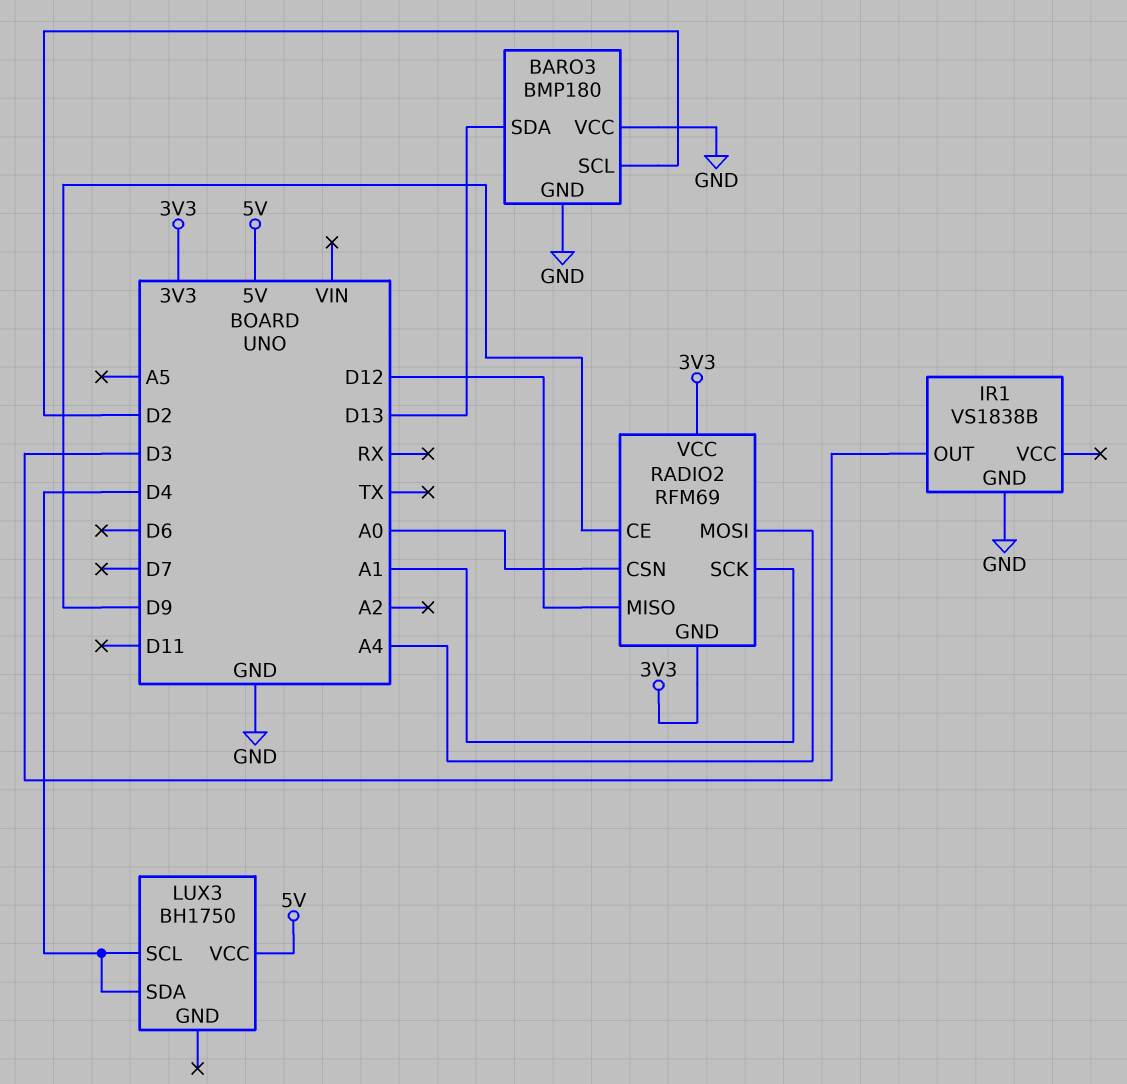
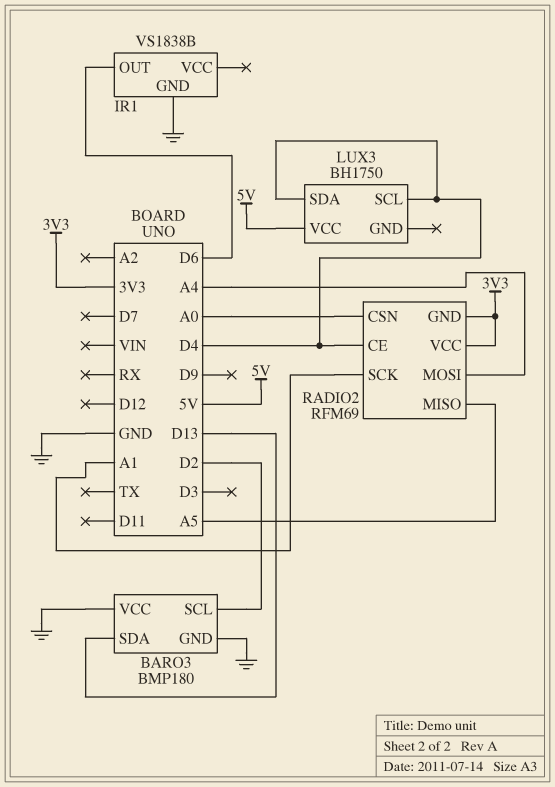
IR1 pin OUT: D3 -> D6
RADIO2 pin CE: D9 -> D4
RADIO2 pin MISO: D12 -> A5

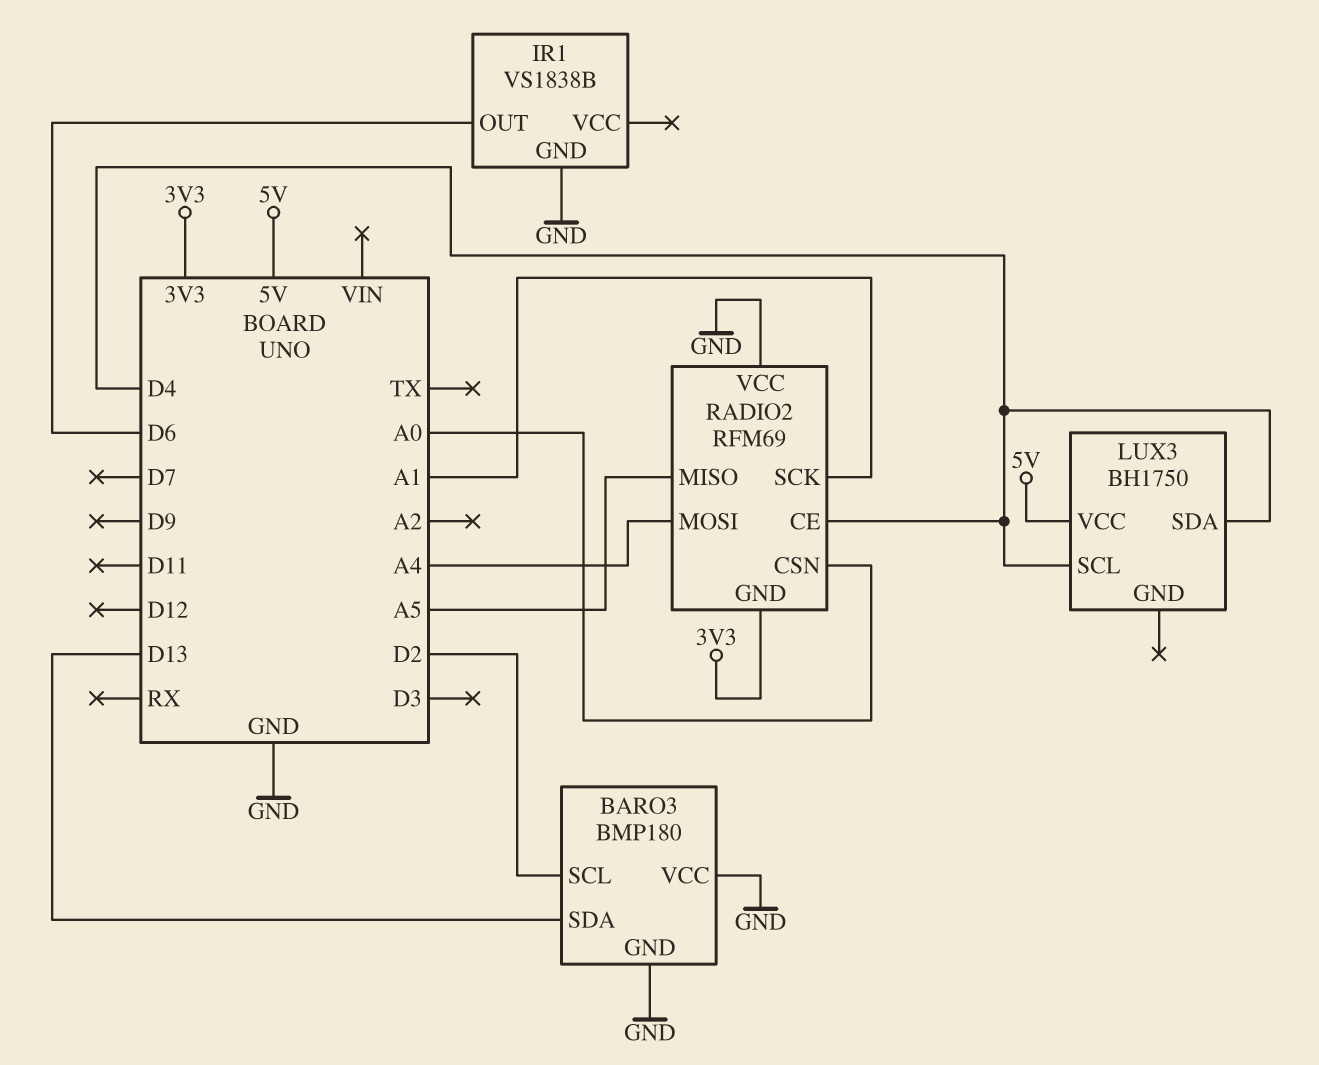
RADIO2 pin VCC: 3V3 -> GND

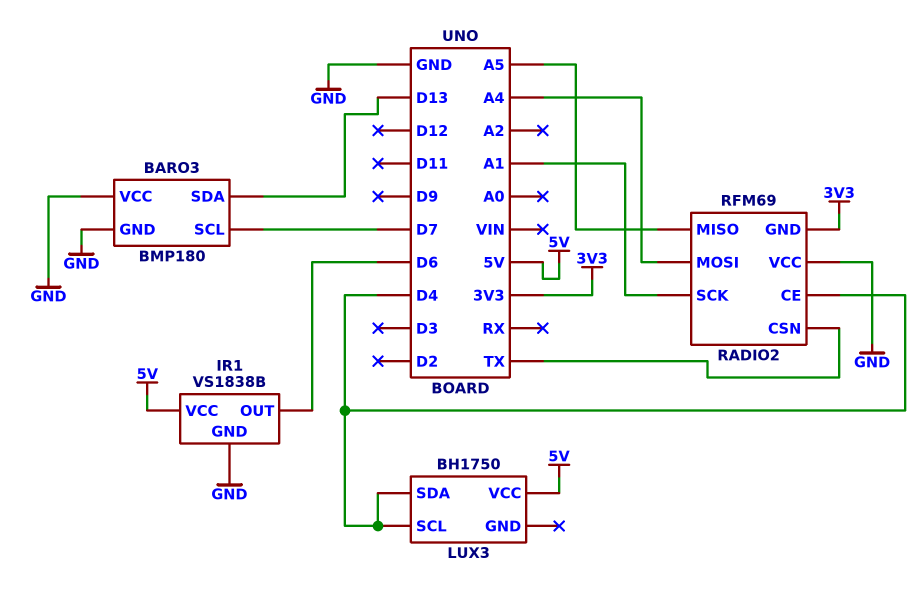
BARO3 pin SCL: D2 -> D7
IR1 pin VCC: none -> 5V
RADIO2 pin CSN: A0 -> TX

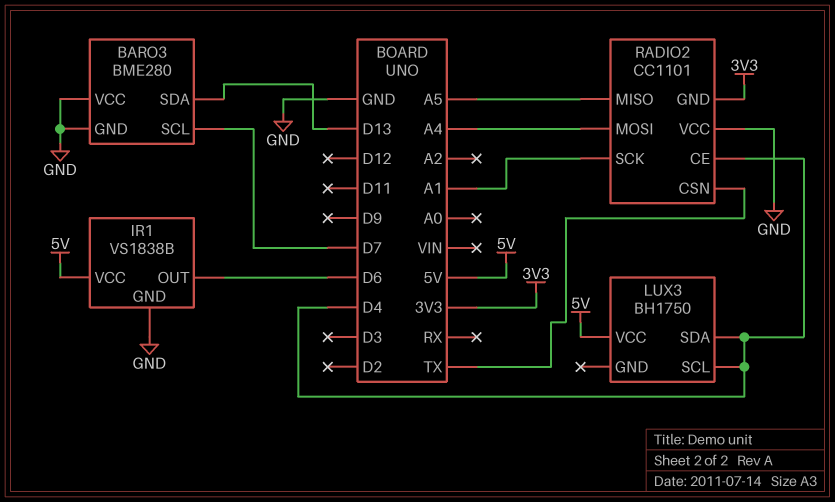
BARO3: BMP180 -> BME280
RADIO2: RFM69 -> CC1101

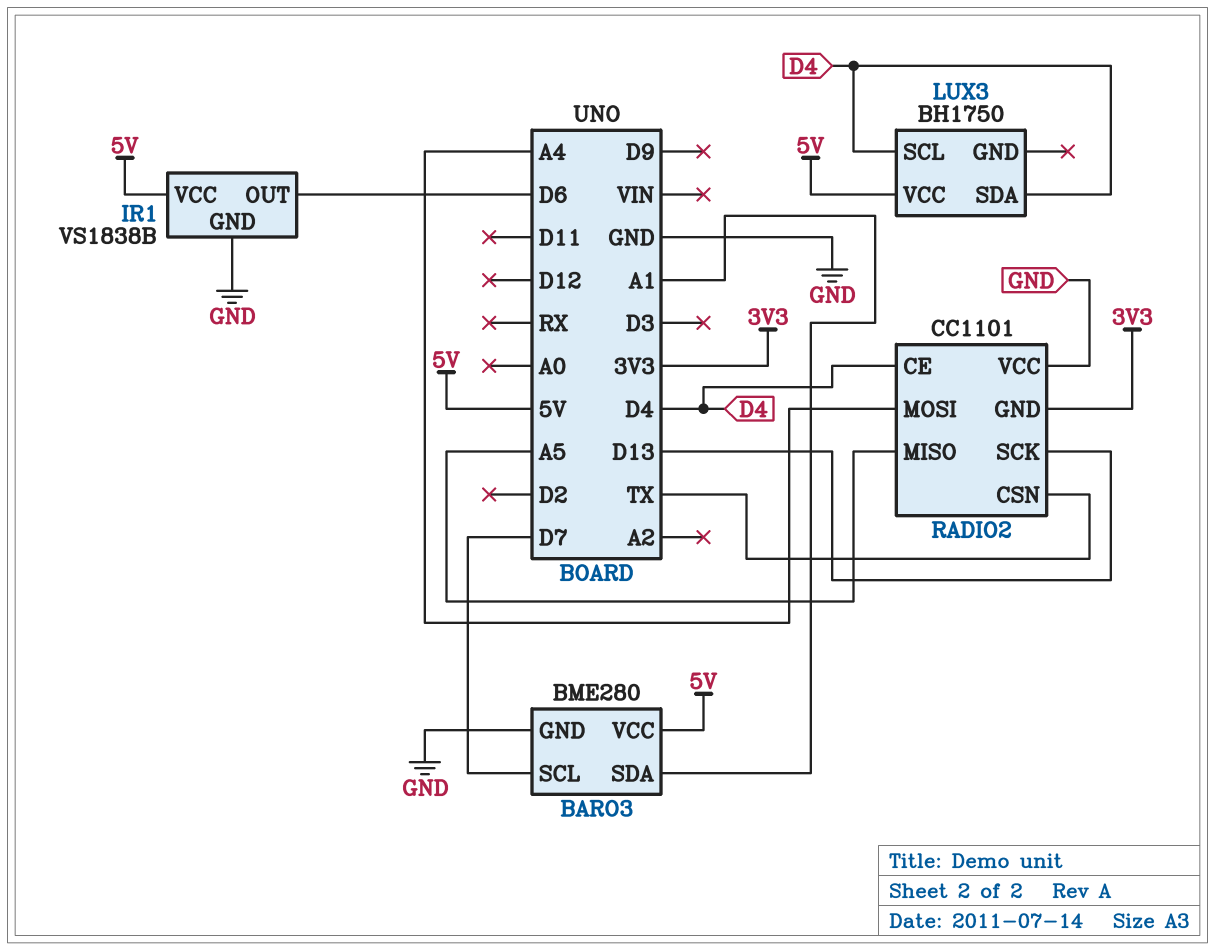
BARO3 pin SDA: D13 -> A1
BARO3 pin VCC: GND -> 5V
RADIO2 pin SCK: A1 -> D13

